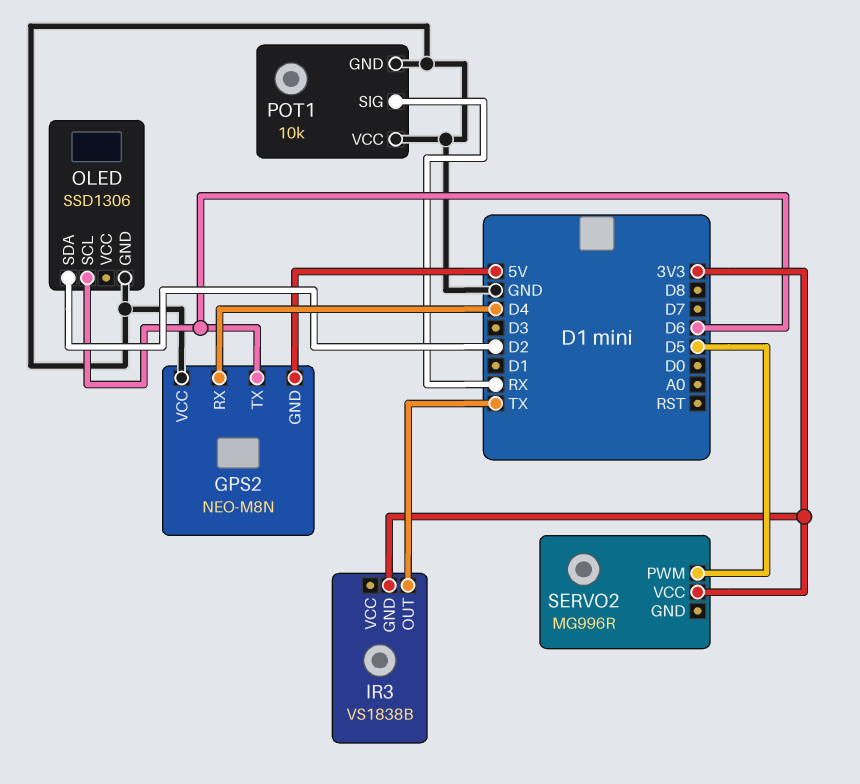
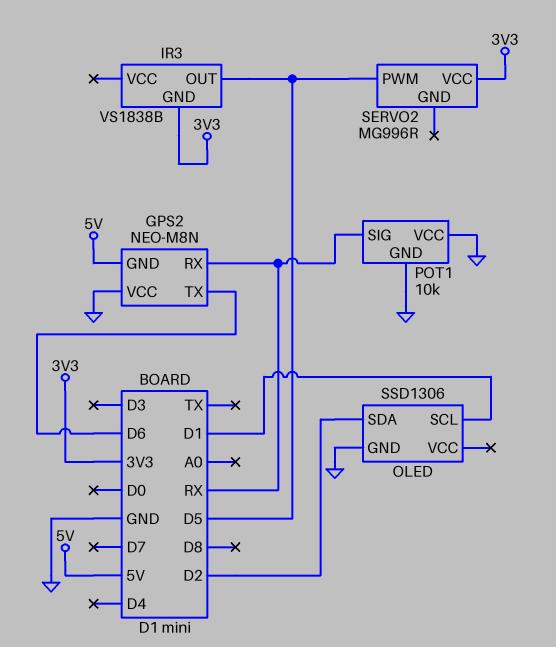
GPS2 pin RX: D4 -> RX
IR3 pin OUT: TX -> D5
OLED pin SCL: D6 -> D1

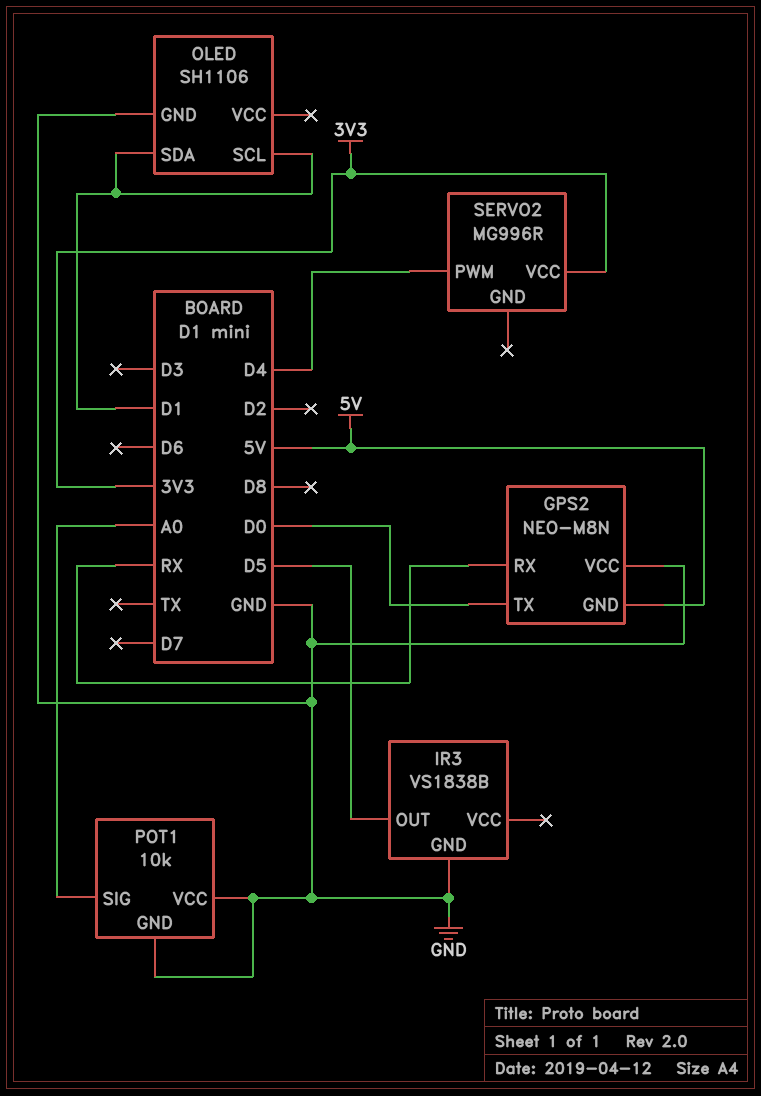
GPS2 pin TX: D6 -> D0
IR3 pin GND: 3V3 -> GND
OLED: SSD1306 -> SH1106
OLED pin SDA: D2 -> D1
POT1 pin SIG: RX -> A0
SERVO2 pin PWM: D5 -> D4

